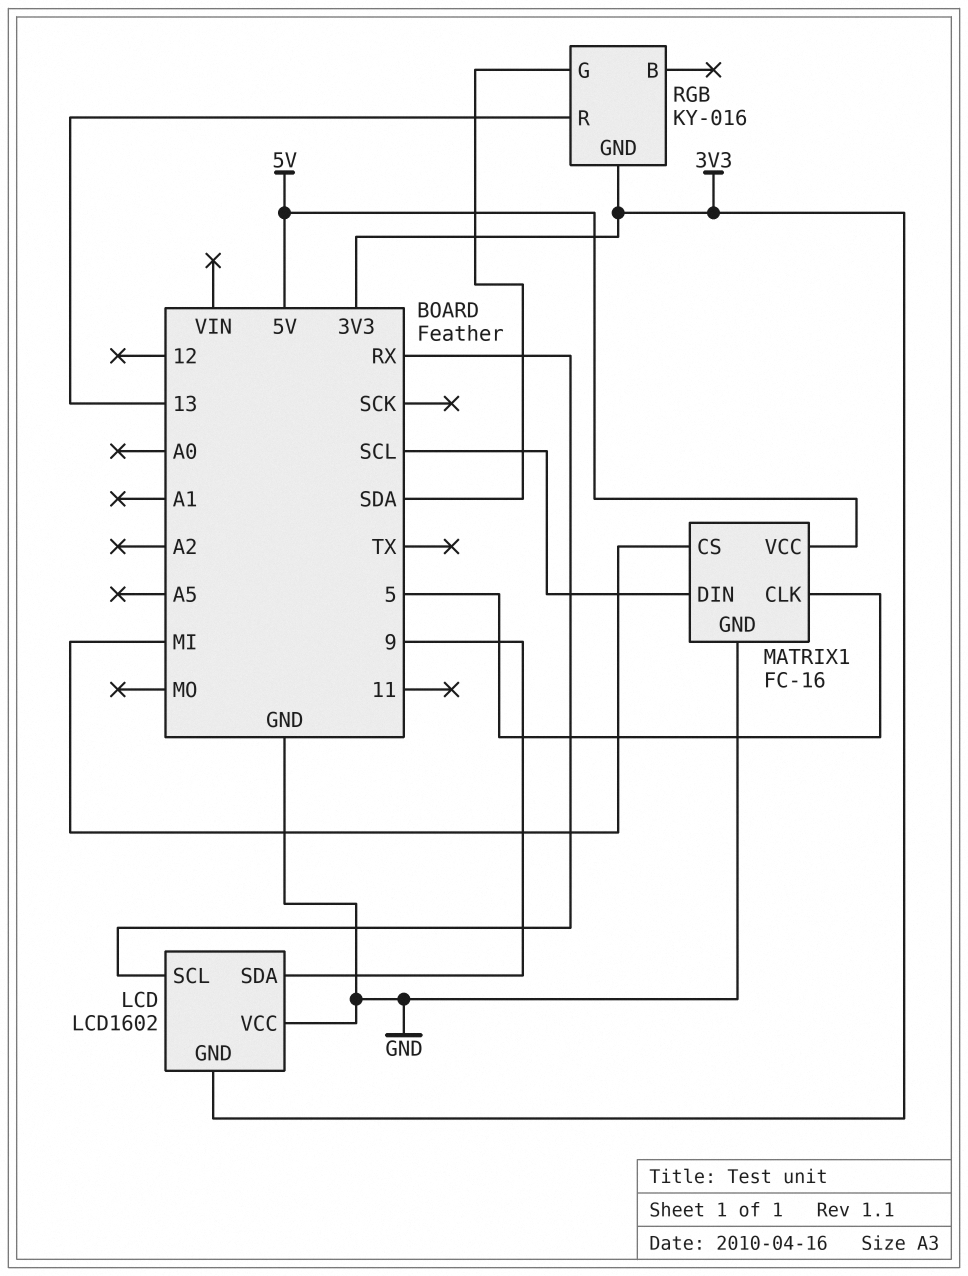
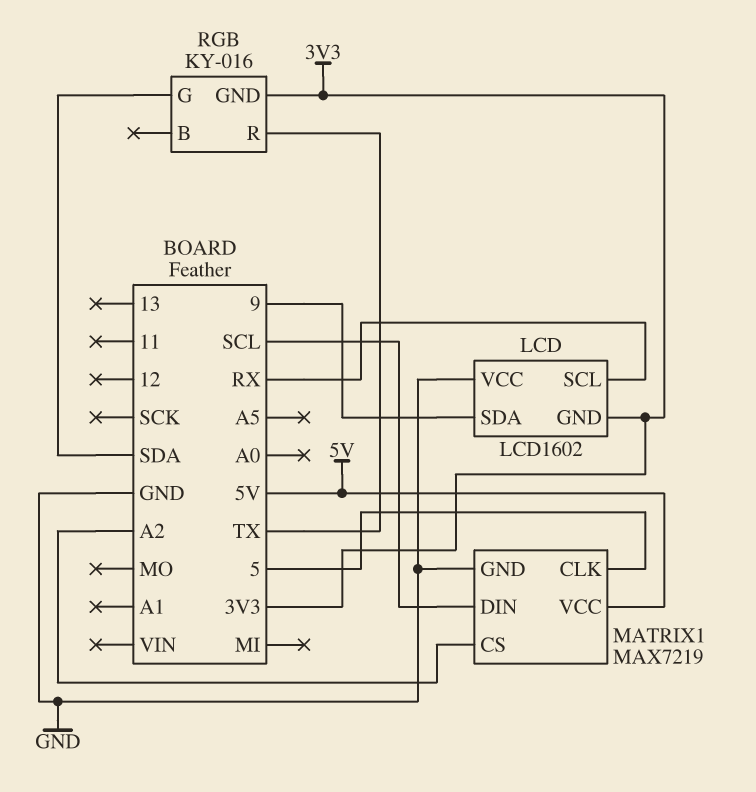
MATRIX1: FC-16 -> MAX7219
MATRIX1 pin CS: MI -> A2
RGB pin R: 13 -> TX

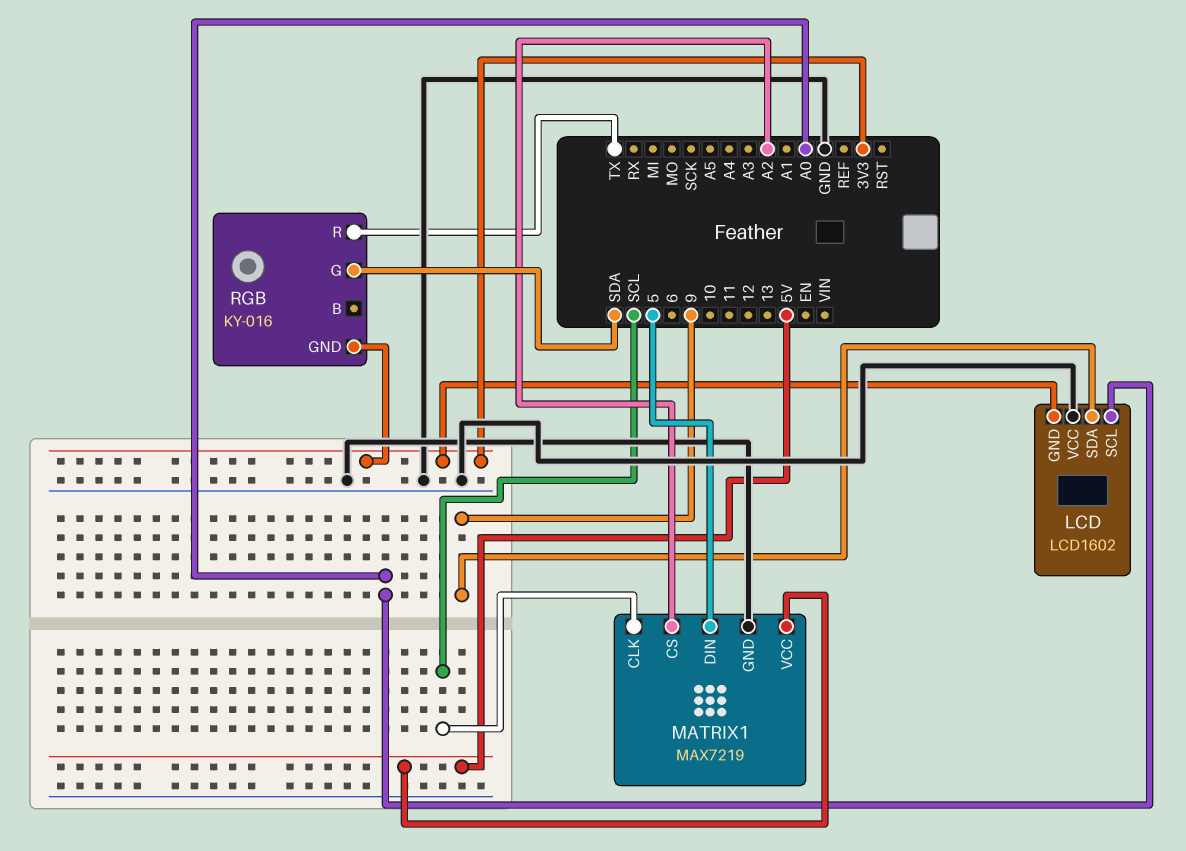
LCD pin SCL: RX -> A0
MATRIX1 pin CLK: 5 -> SCL
MATRIX1 pin DIN: SCL -> 5

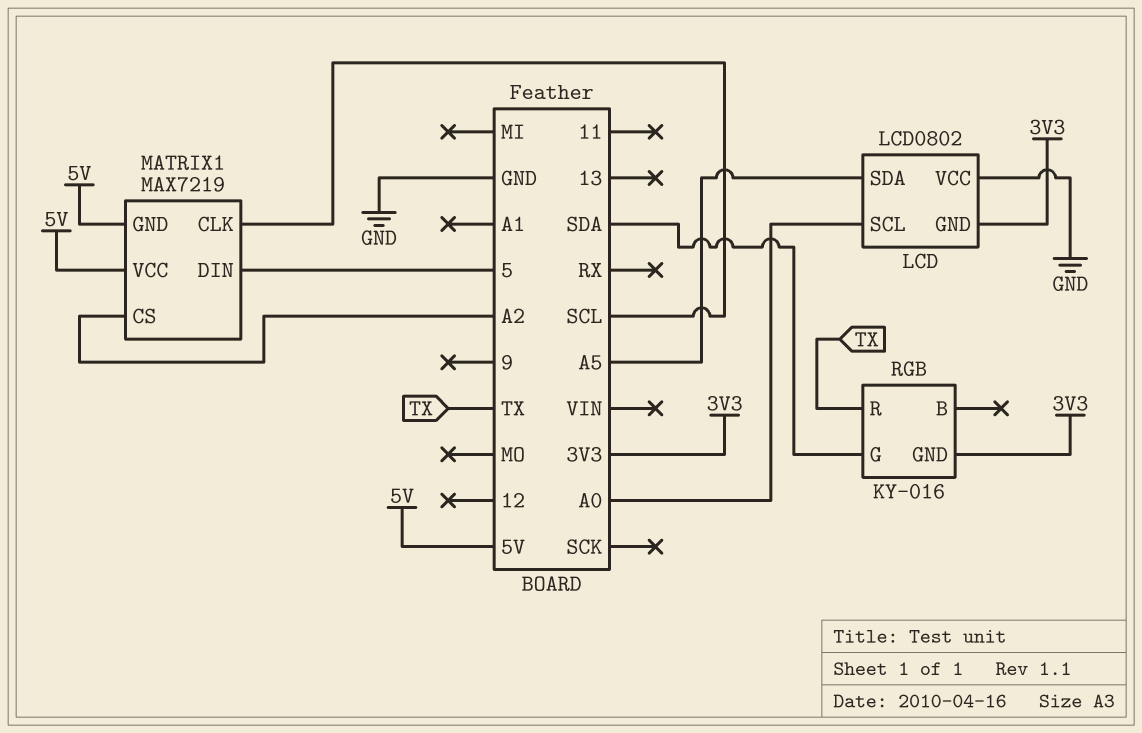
LCD: LCD1602 -> LCD0802
LCD pin SDA: 9 -> A5
MATRIX1 pin GND: GND -> 5V

